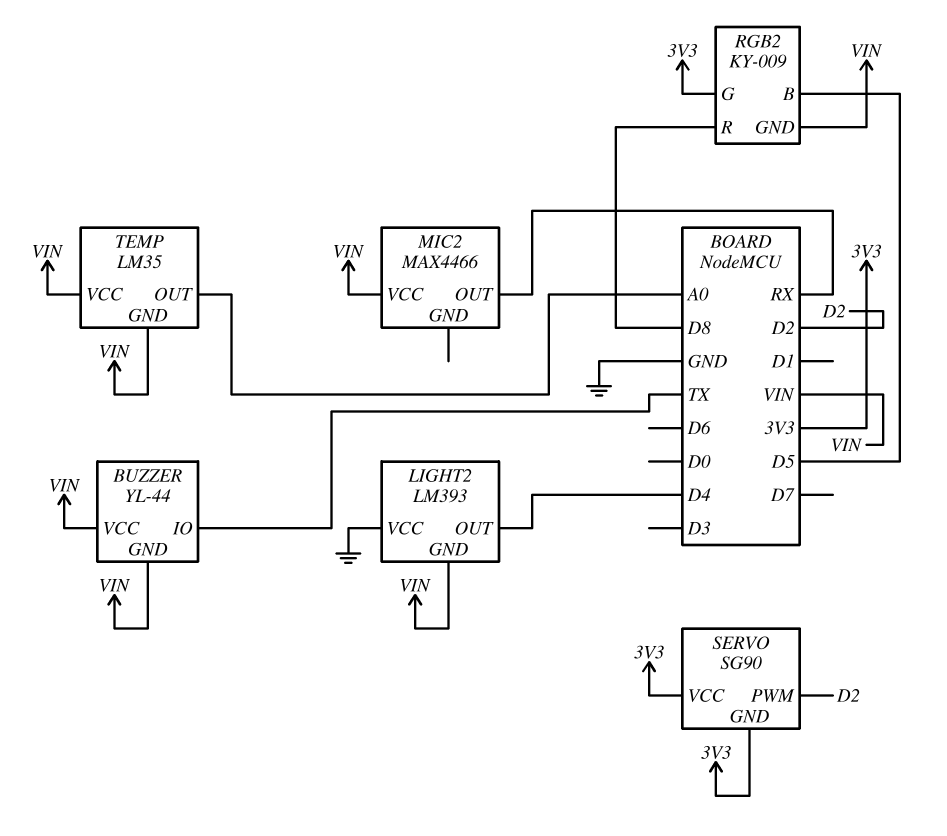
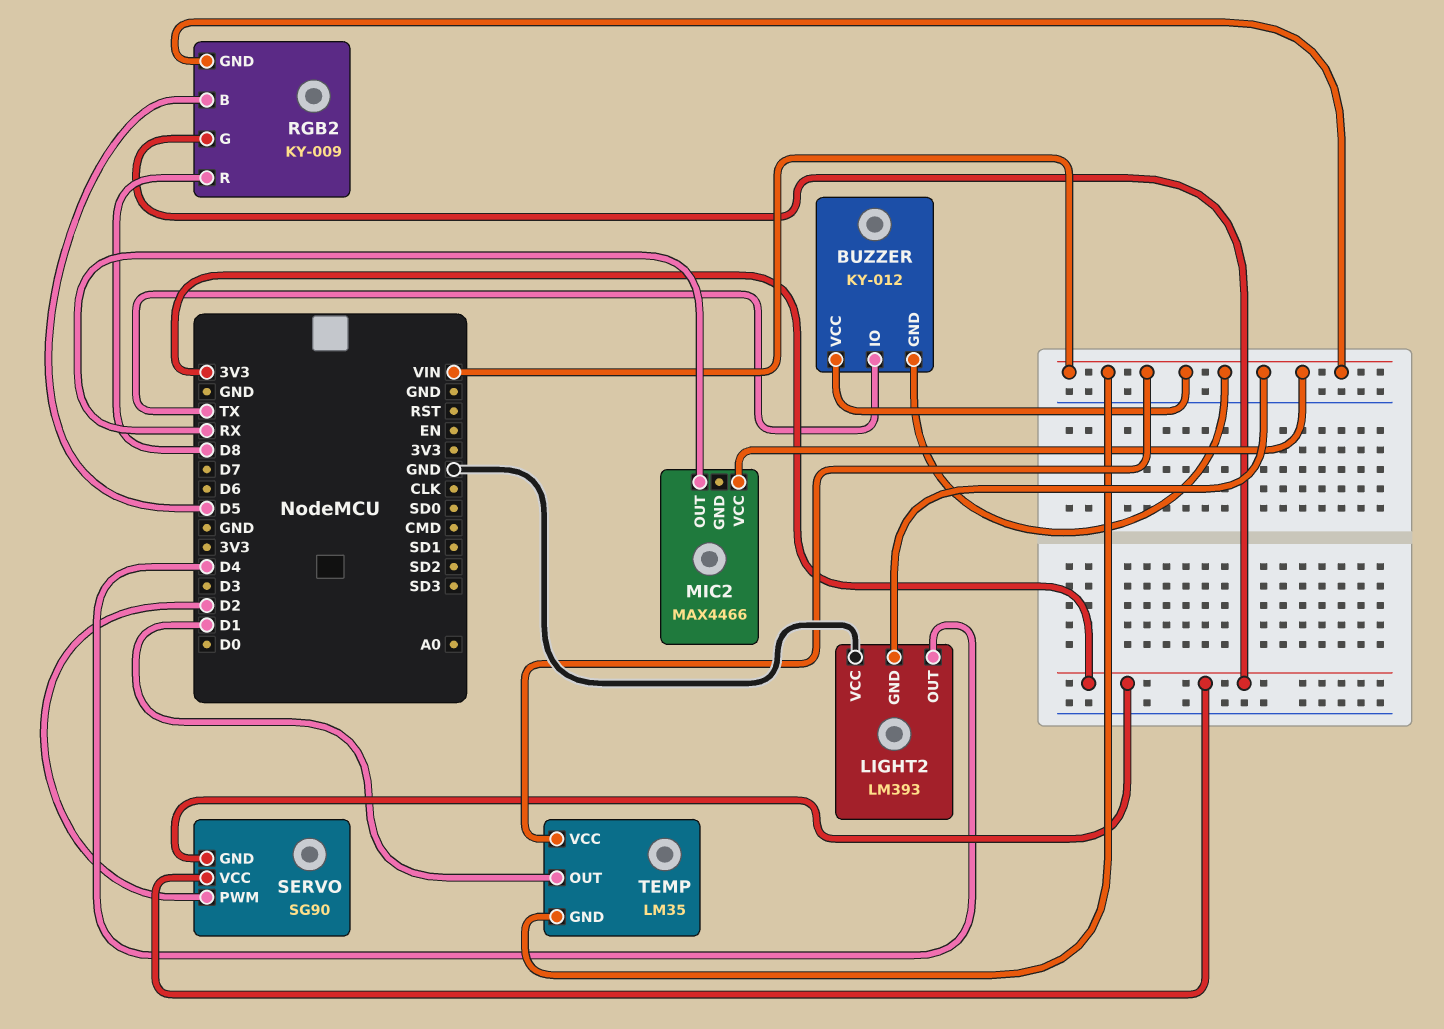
BUZZER: YL-44 -> KY-012
TEMP pin OUT: A0 -> D1

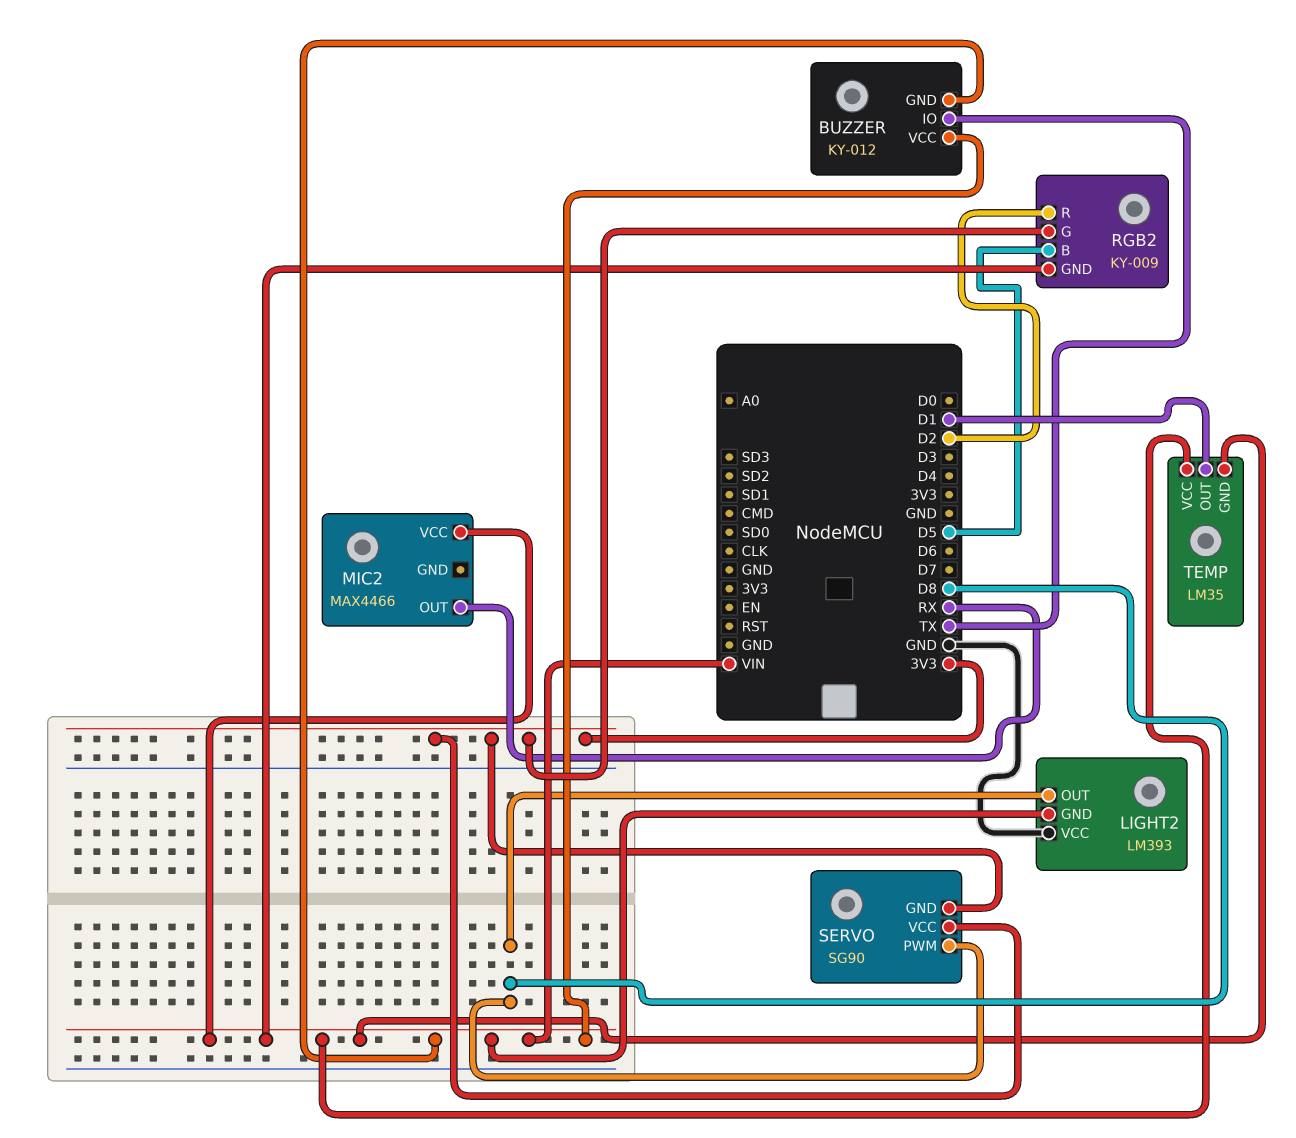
LIGHT2 pin OUT: D4 -> D8
RGB2 pin R: D8 -> D2
SERVO pin PWM: D2 -> D8

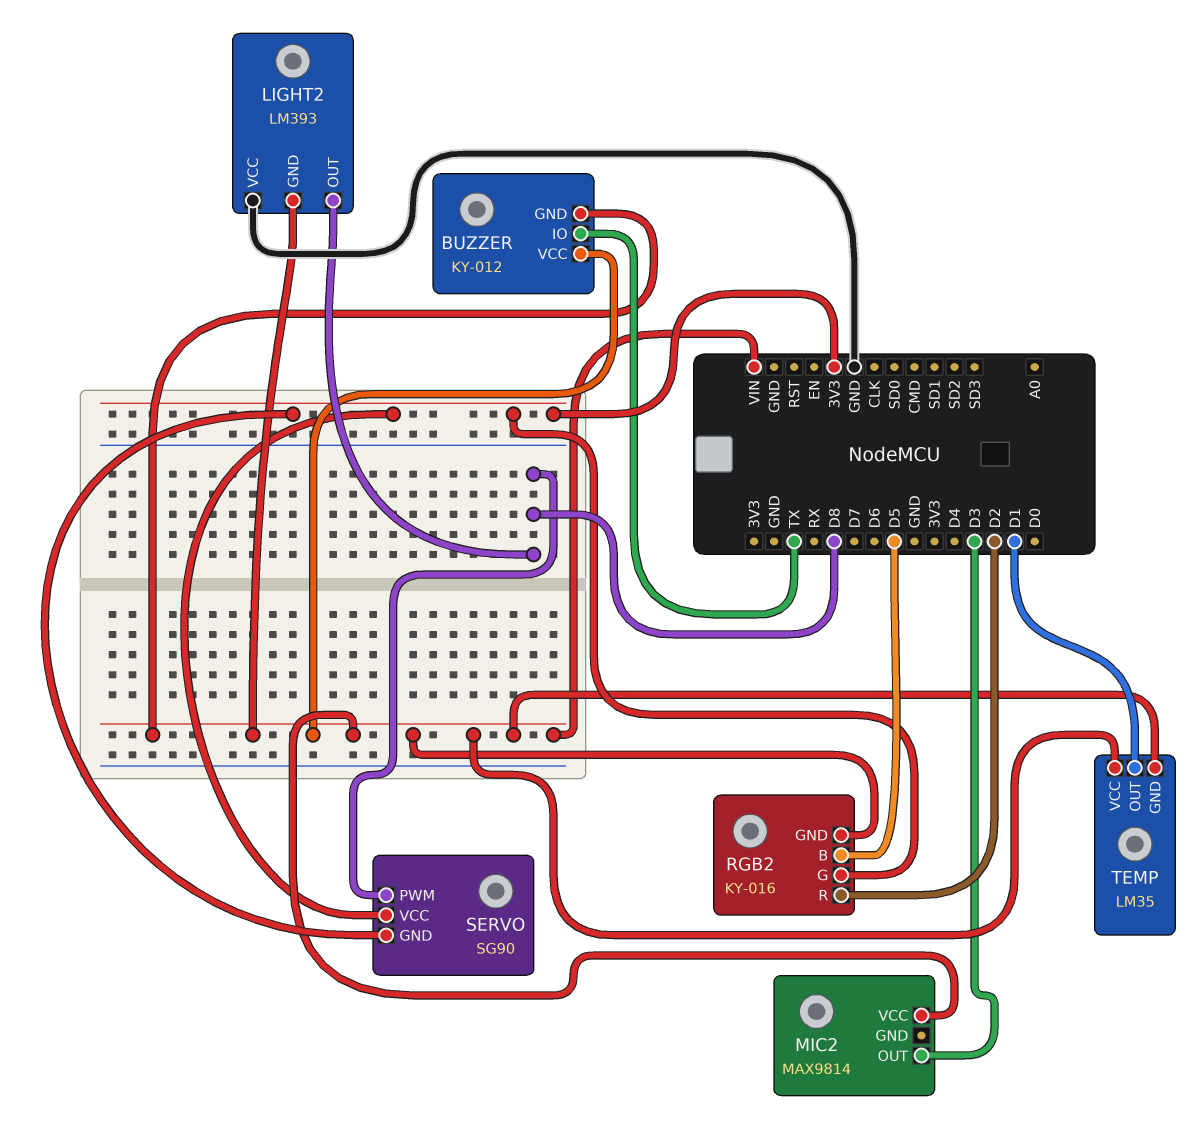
MIC2: MAX4466 -> MAX9814
MIC2 pin OUT: RX -> D3
RGB2: KY-009 -> KY-016

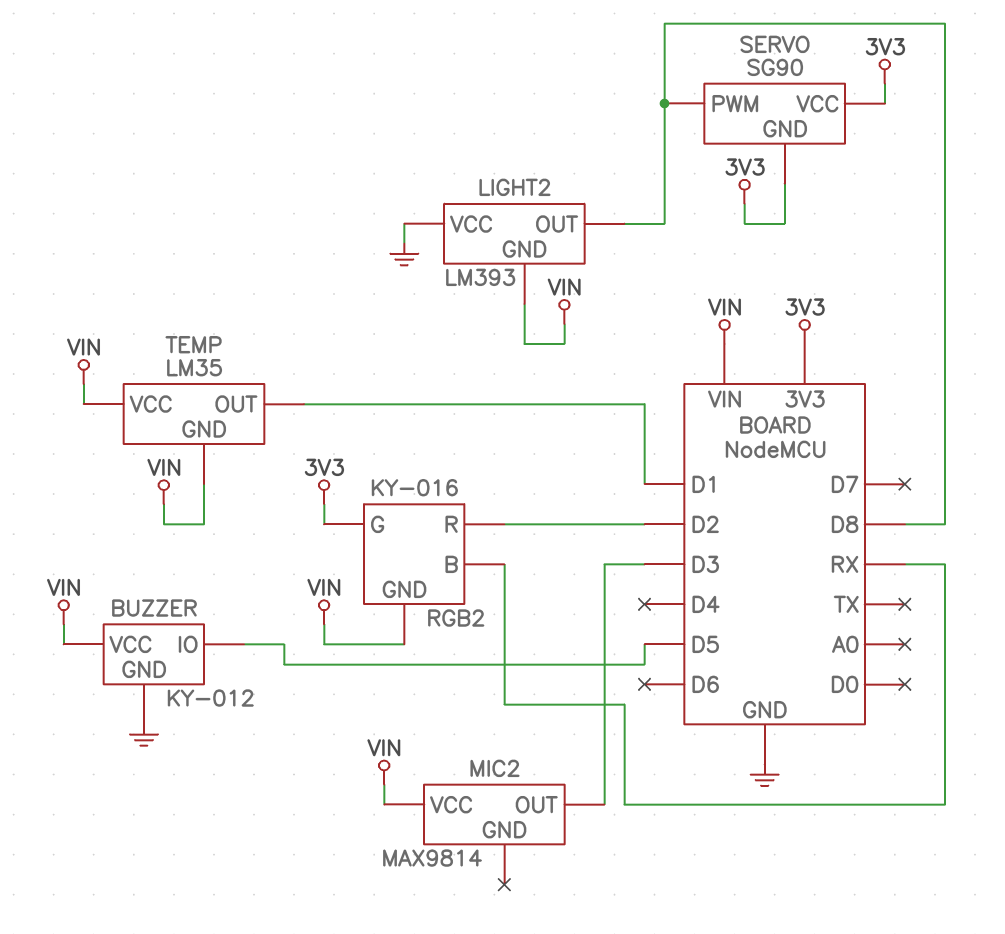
BUZZER pin GND: VIN -> GND
BUZZER pin IO: TX -> D5
RGB2 pin B: D5 -> RX

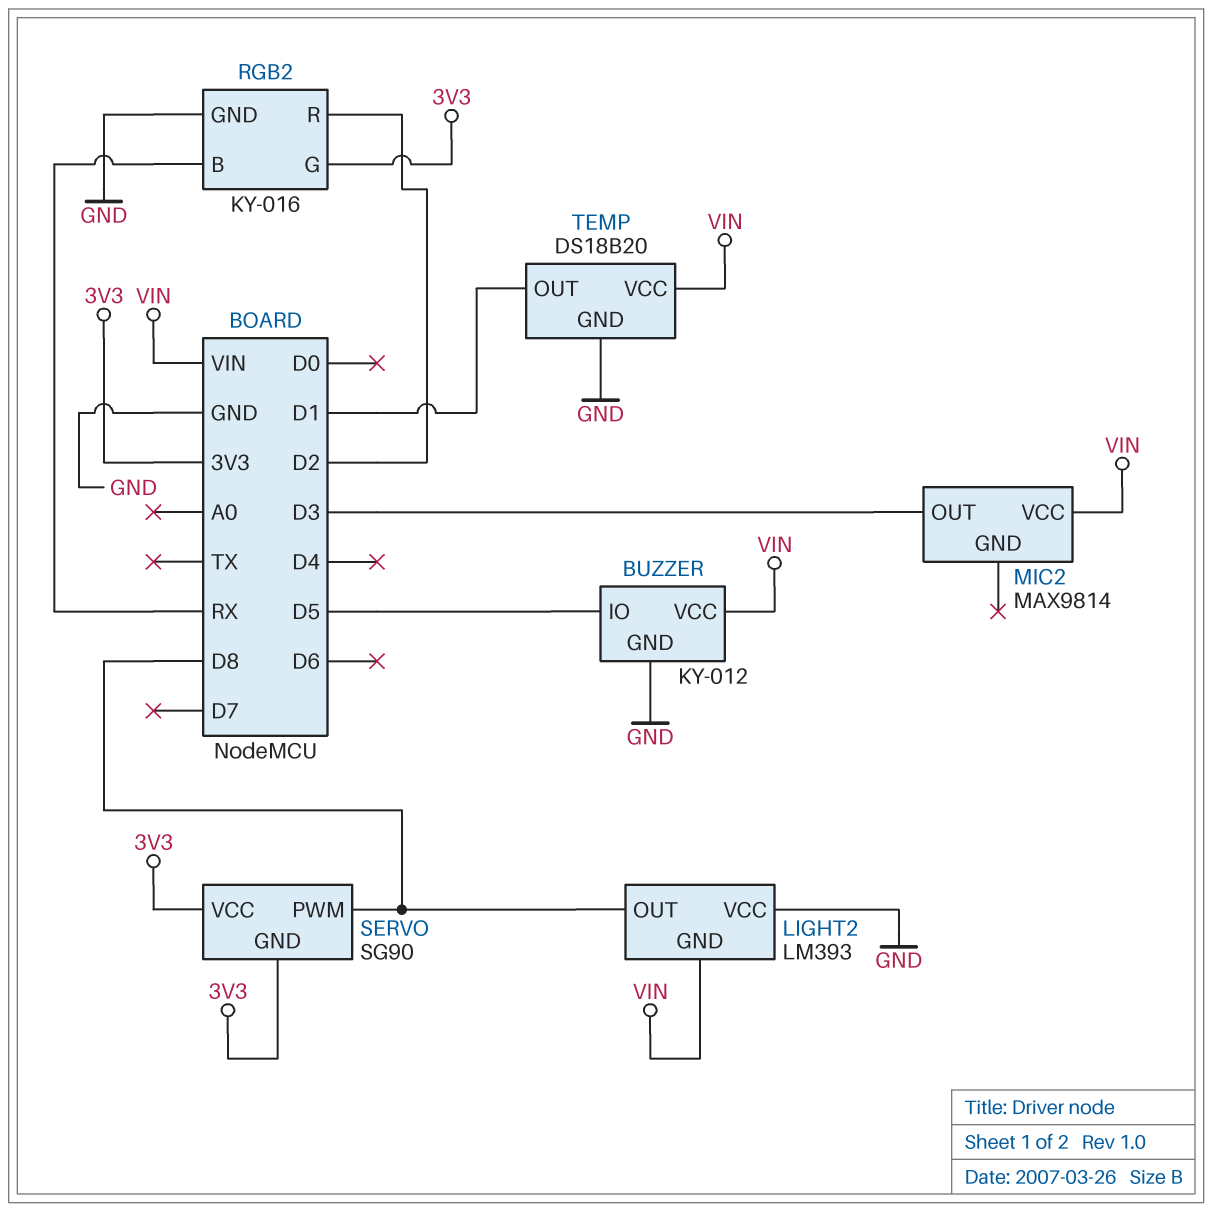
RGB2 pin GND: VIN -> GND
TEMP: LM35 -> DS18B20
TEMP pin GND: VIN -> GND

